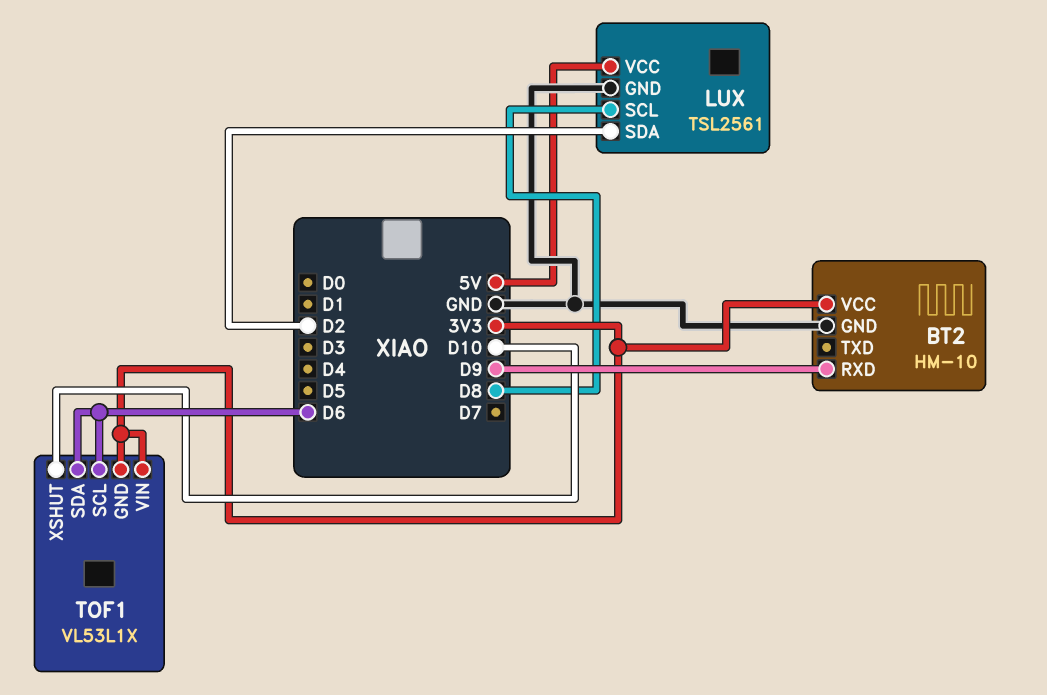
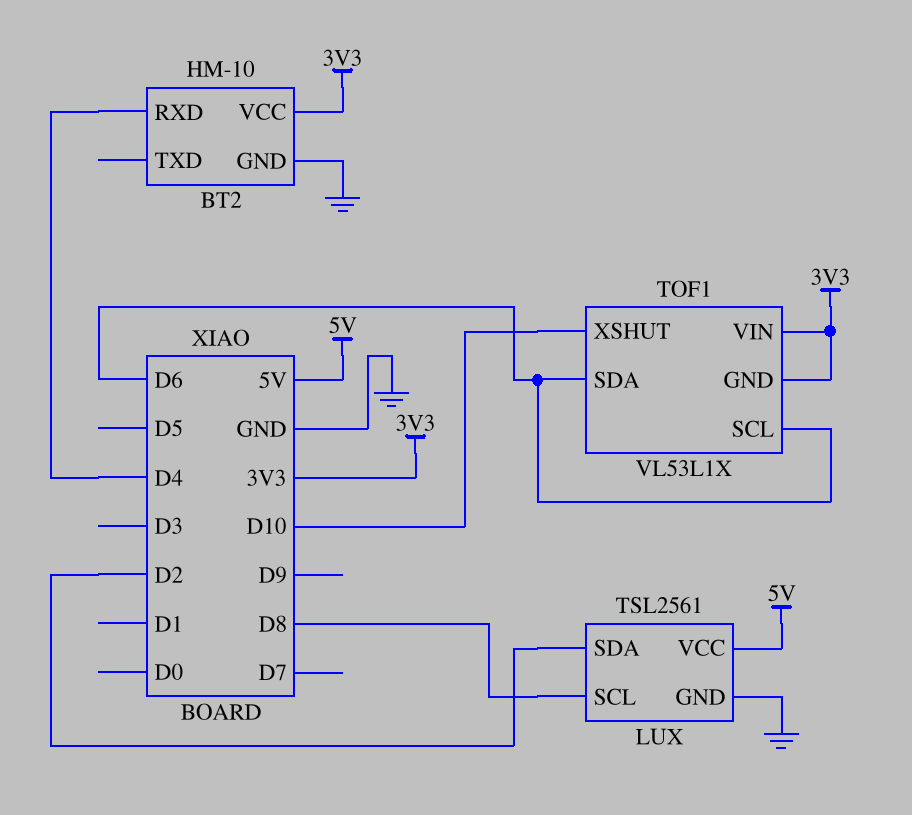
BT2 pin RXD: D9 -> D4

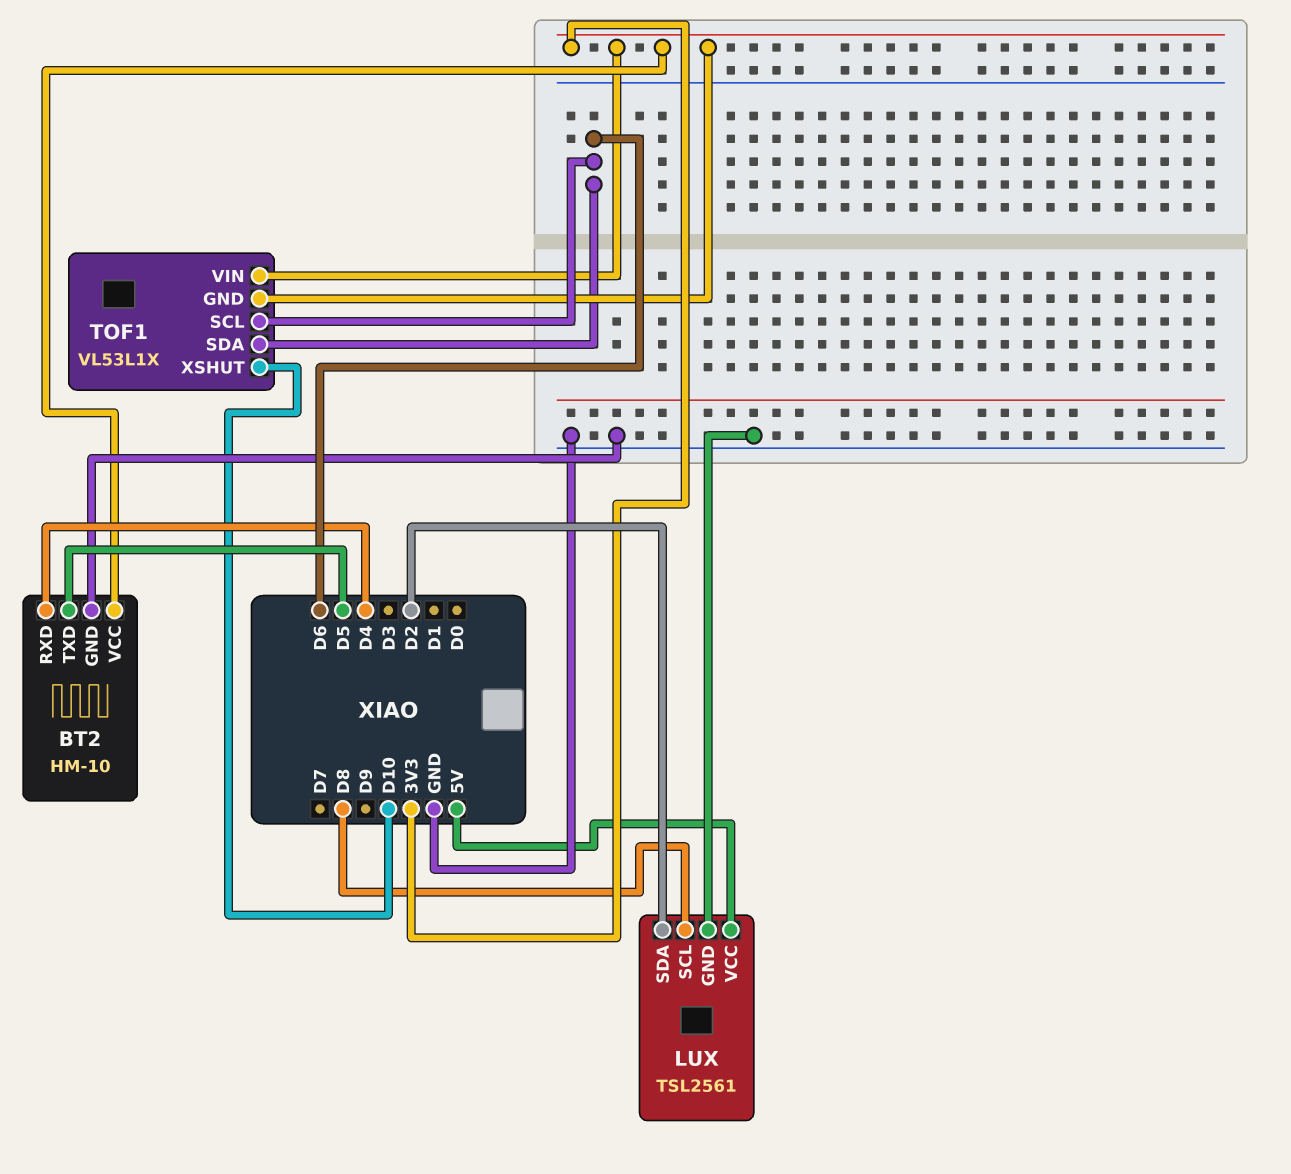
BT2 pin TXD: none -> D5

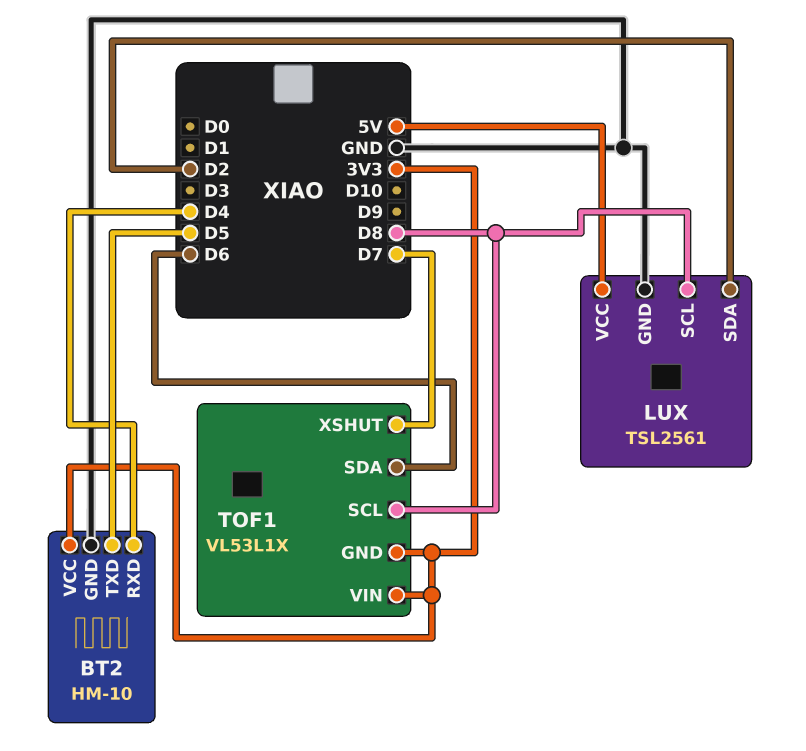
TOF1 pin SCL: D6 -> D8
TOF1 pin XSHUT: D10 -> D7

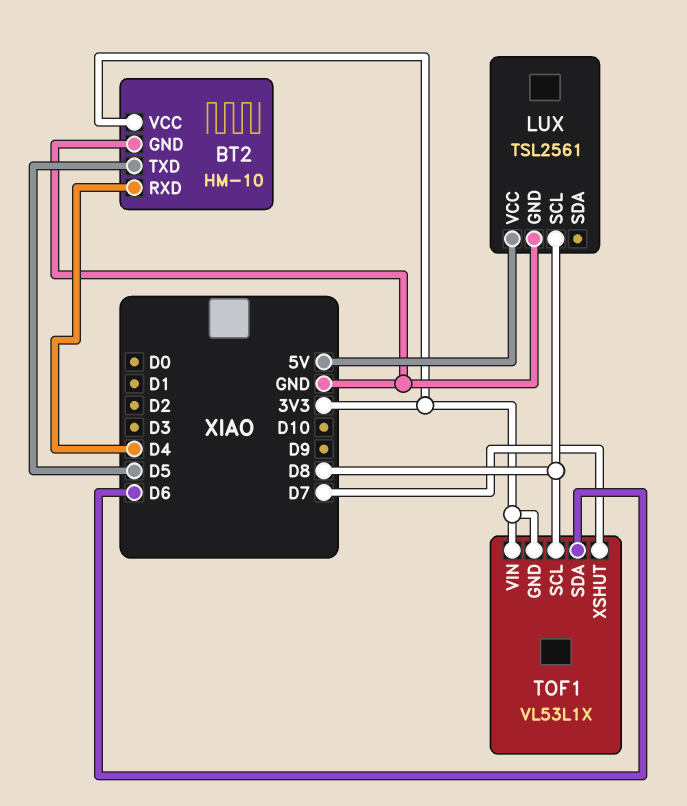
LUX pin SDA: D2 -> none

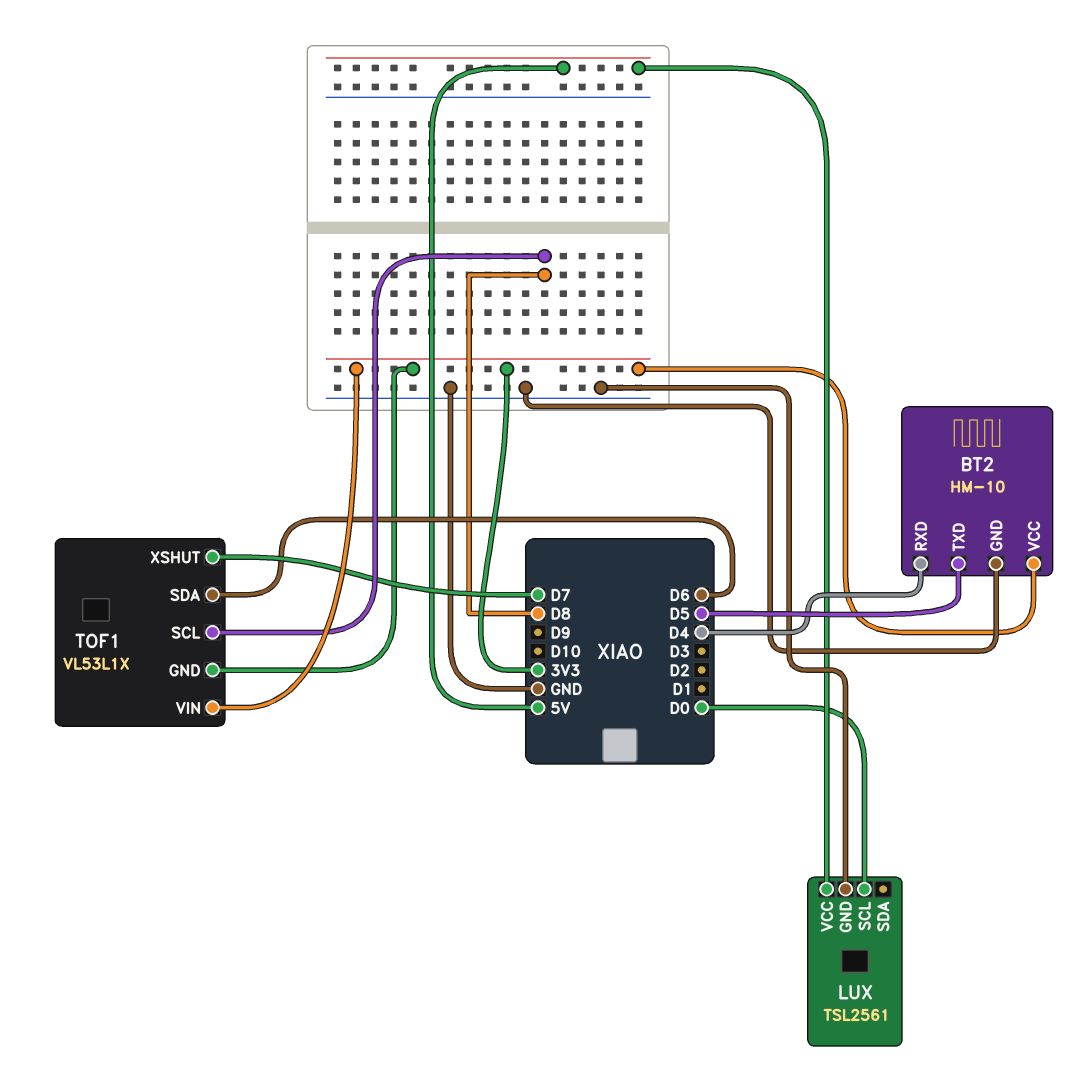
LUX pin SCL: D8 -> D0

